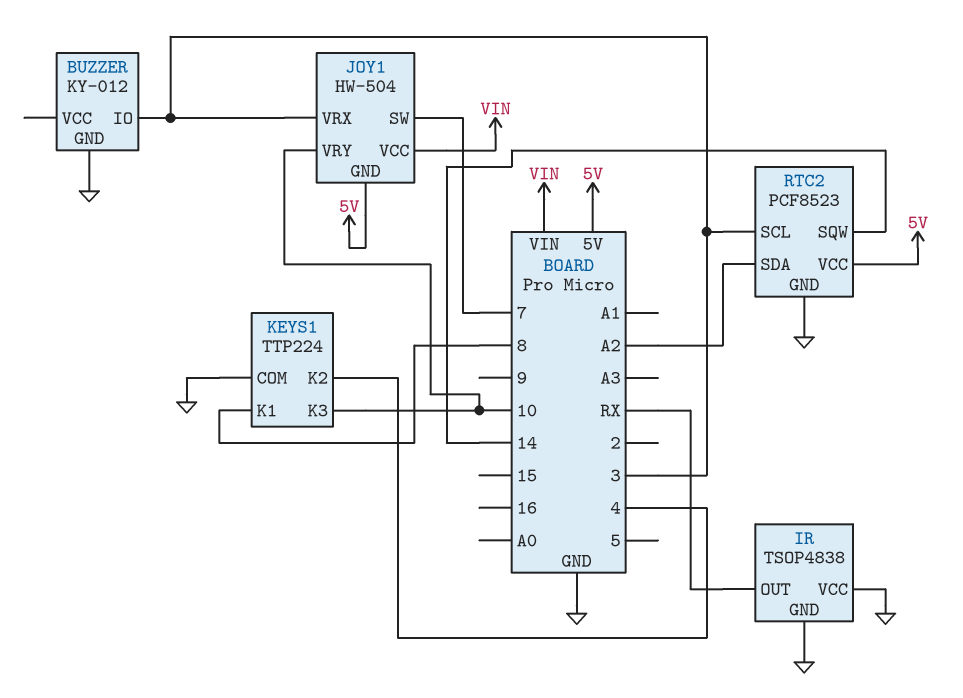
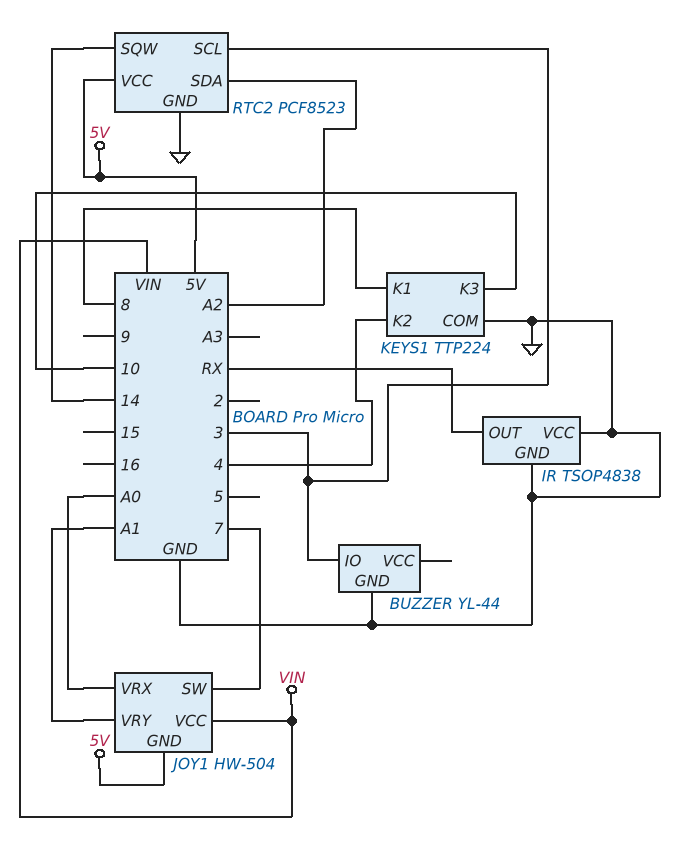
BUZZER: KY-012 -> YL-44
JOY1 pin VRX: 3 -> A0
JOY1 pin VRY: 10 -> A1

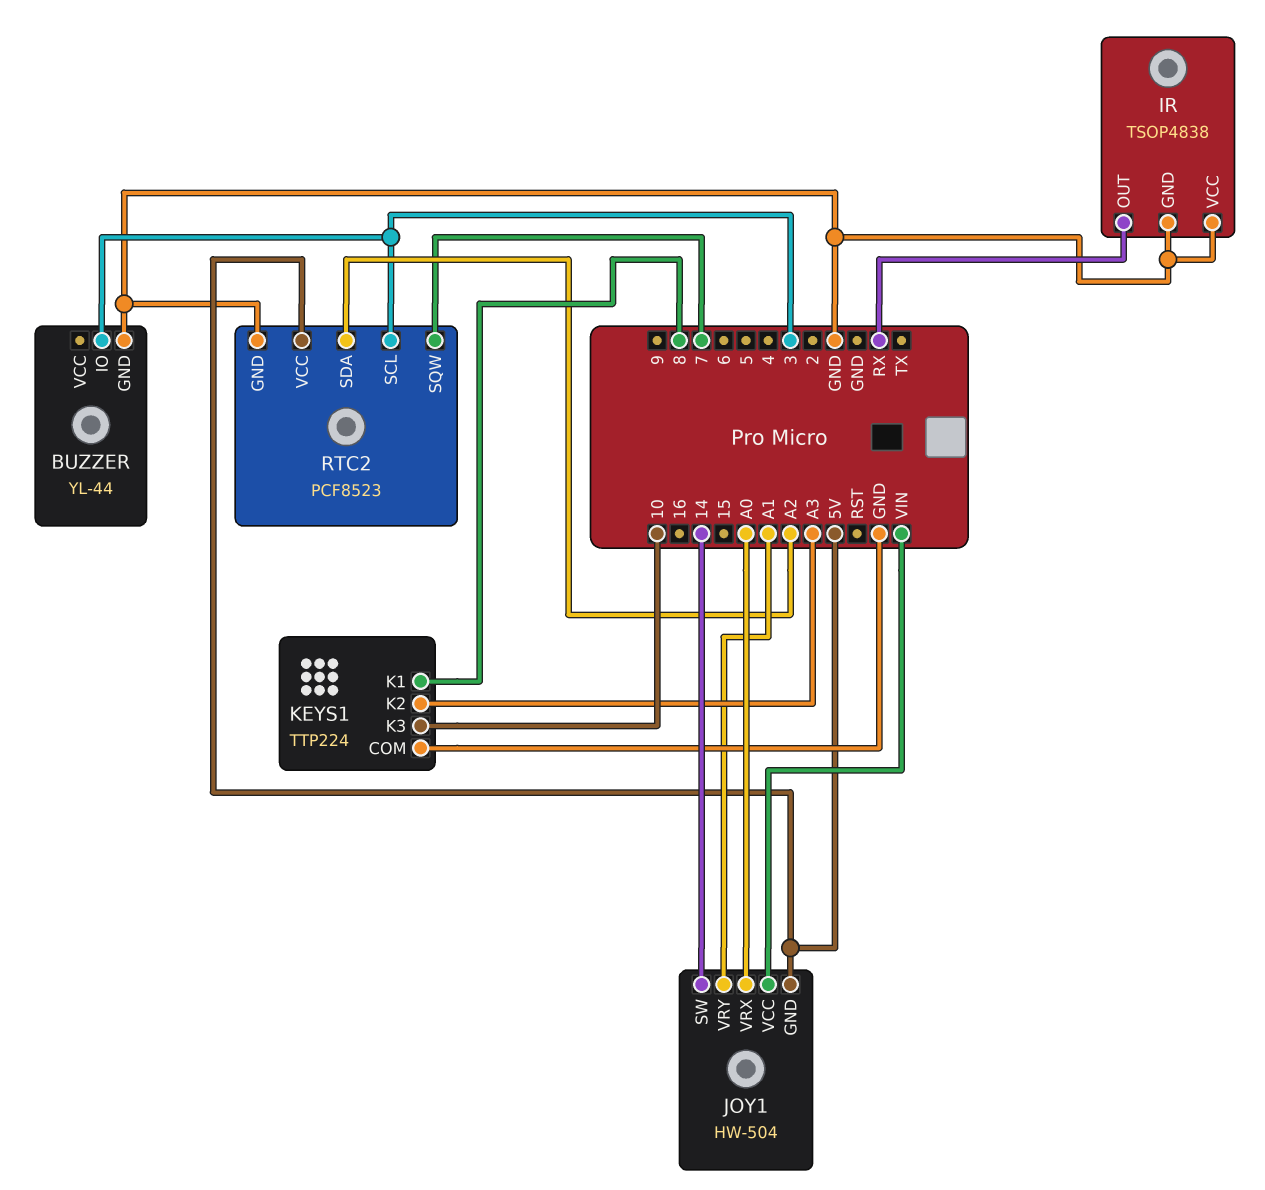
JOY1 pin SW: 7 -> 14
KEYS1 pin K2: 4 -> A3
RTC2 pin SQW: 14 -> 7

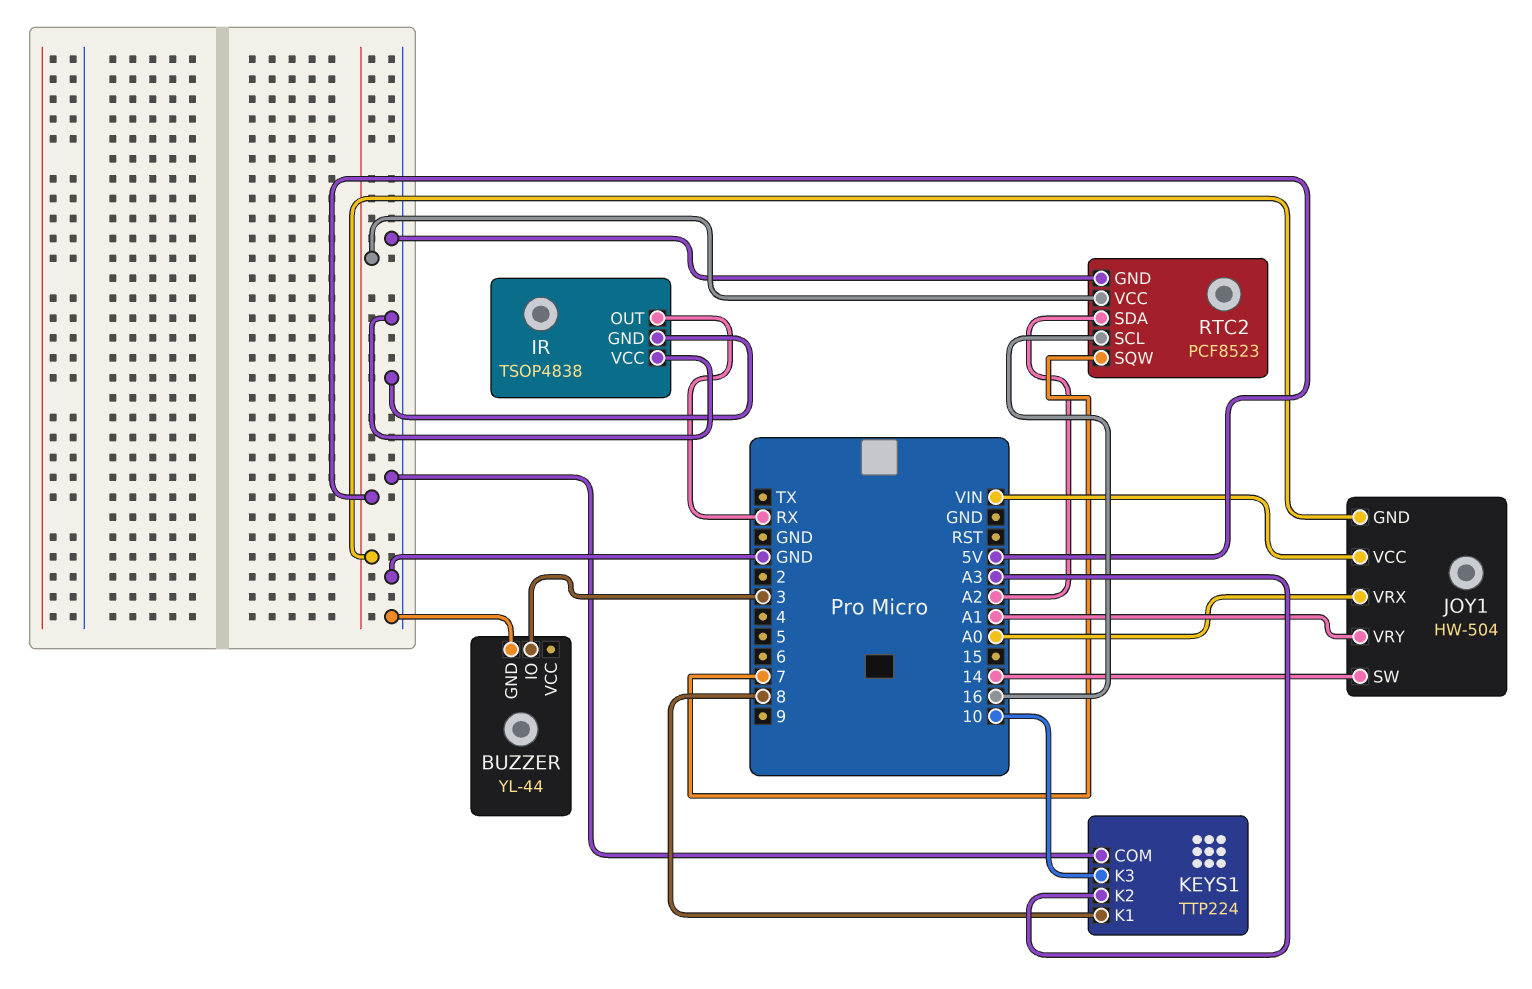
RTC2 pin SCL: 3 -> 16

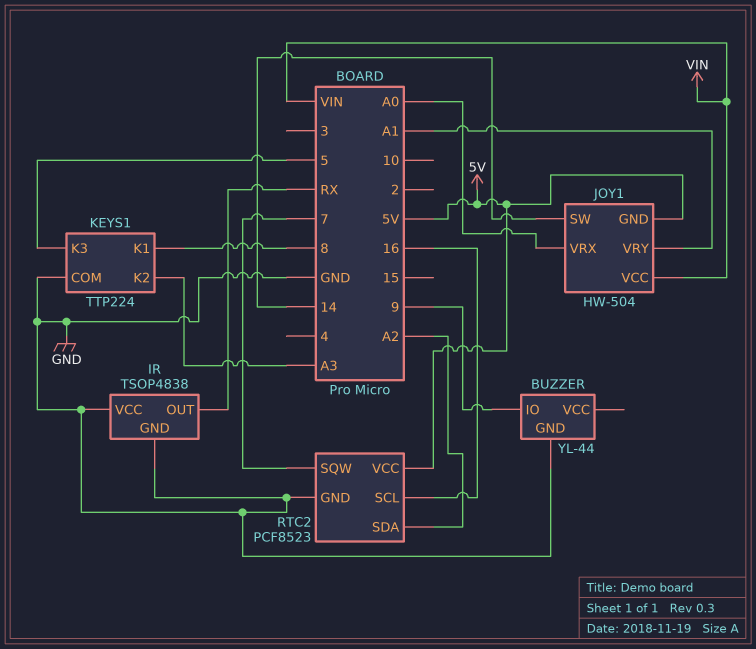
BUZZER pin IO: 3 -> 9
KEYS1 pin K3: 10 -> 5

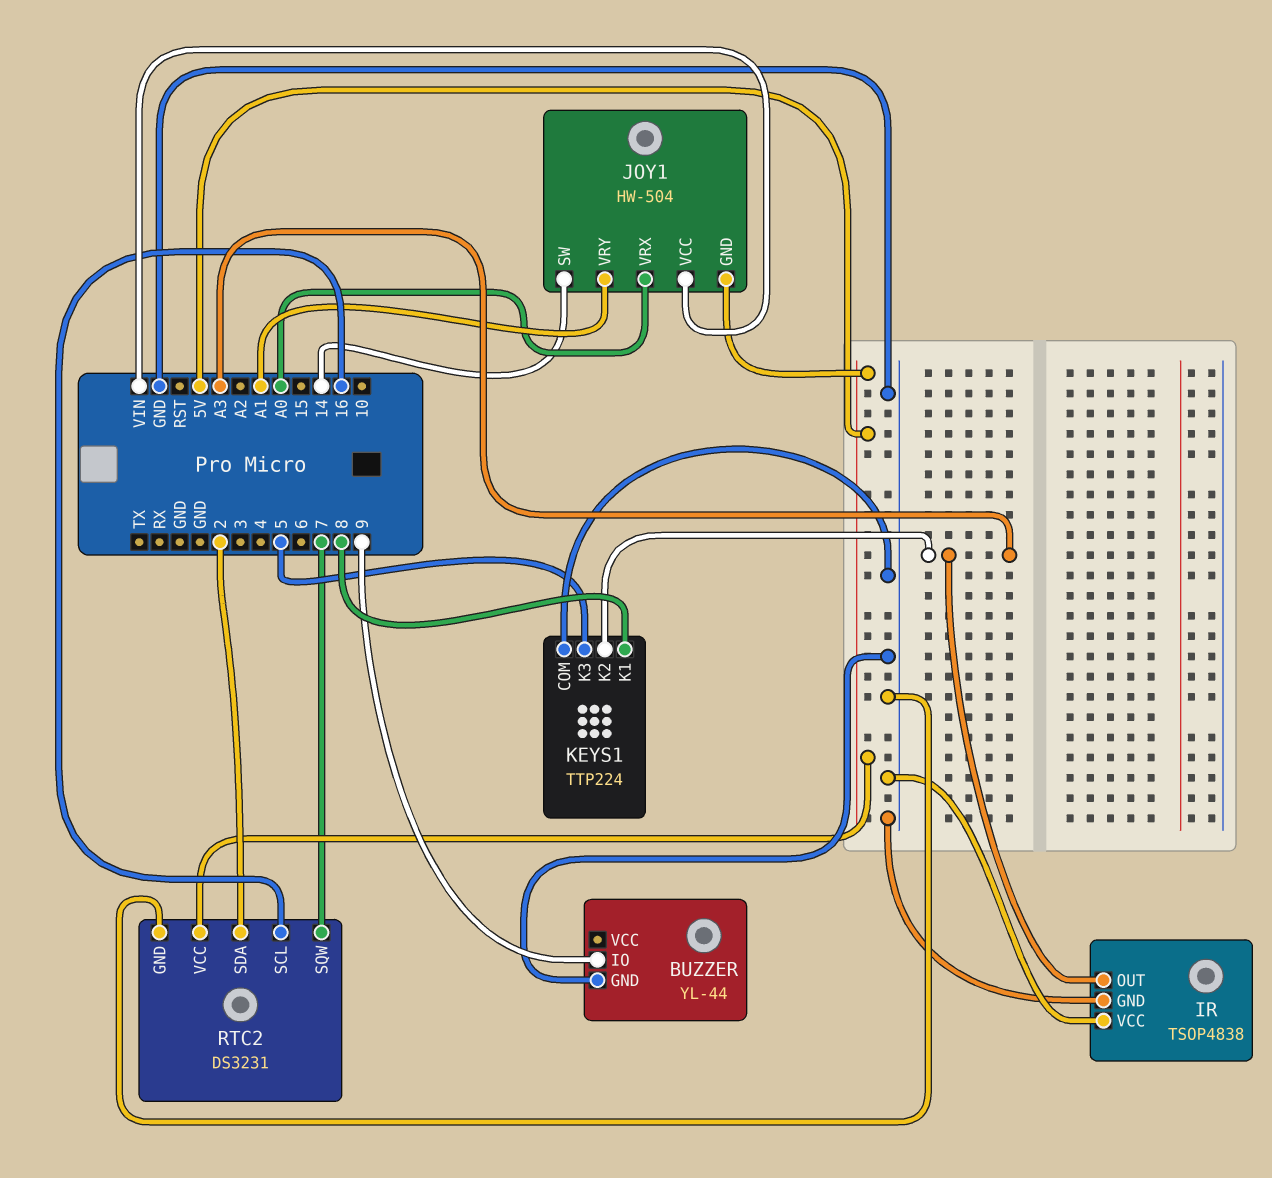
IR pin OUT: RX -> A3
RTC2: PCF8523 -> DS3231
RTC2 pin SDA: A2 -> 2

